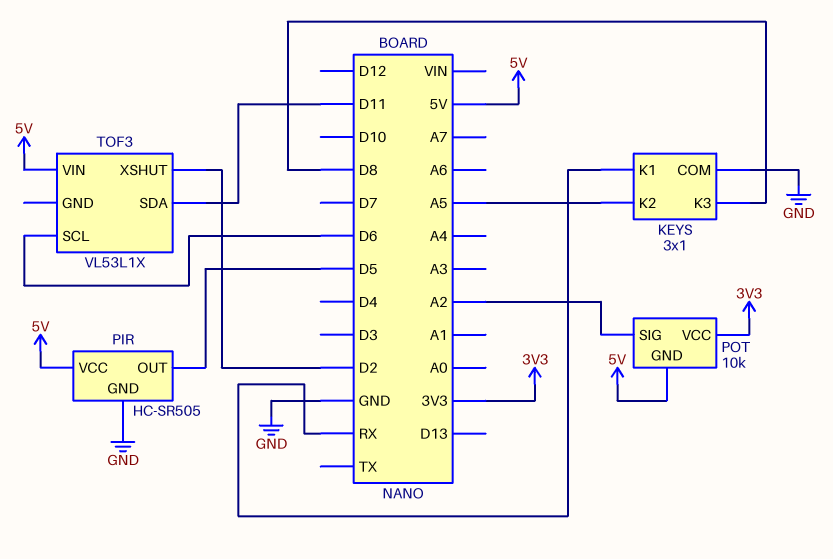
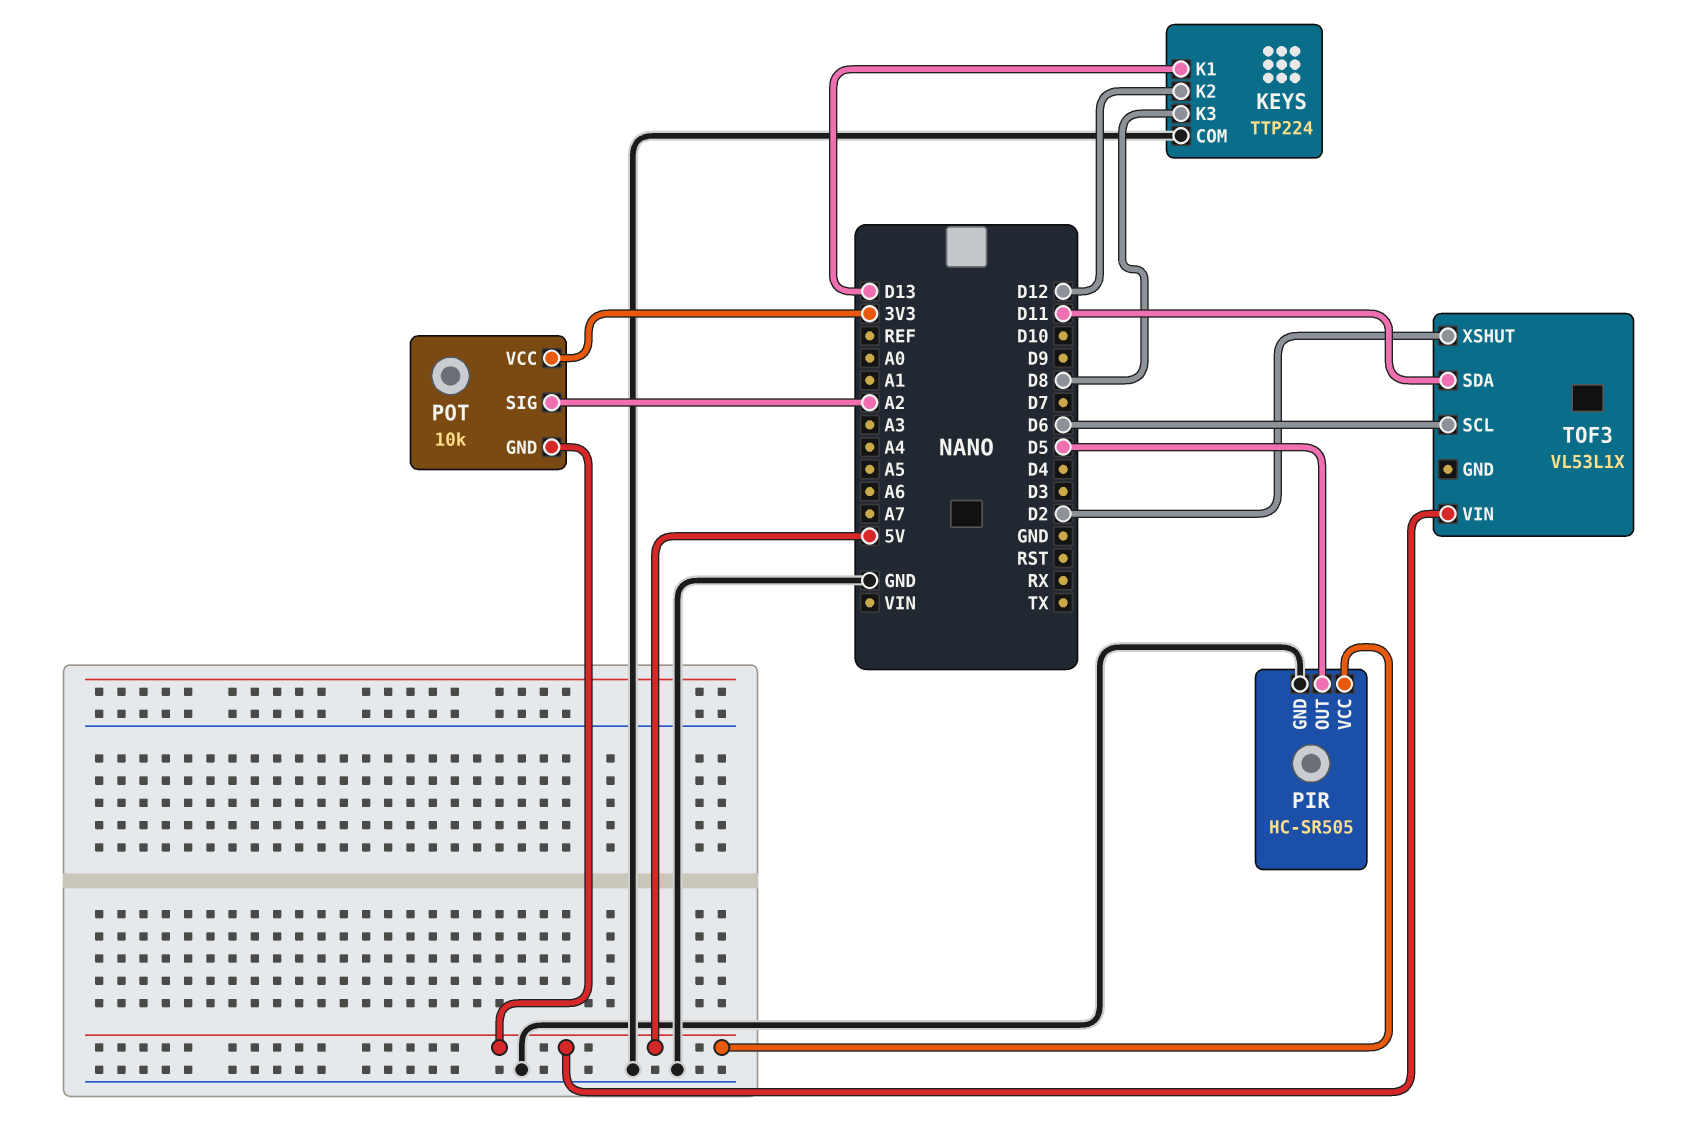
KEYS: 3x1 -> TTP224
KEYS pin K1: RX -> D13
KEYS pin K2: A5 -> D12

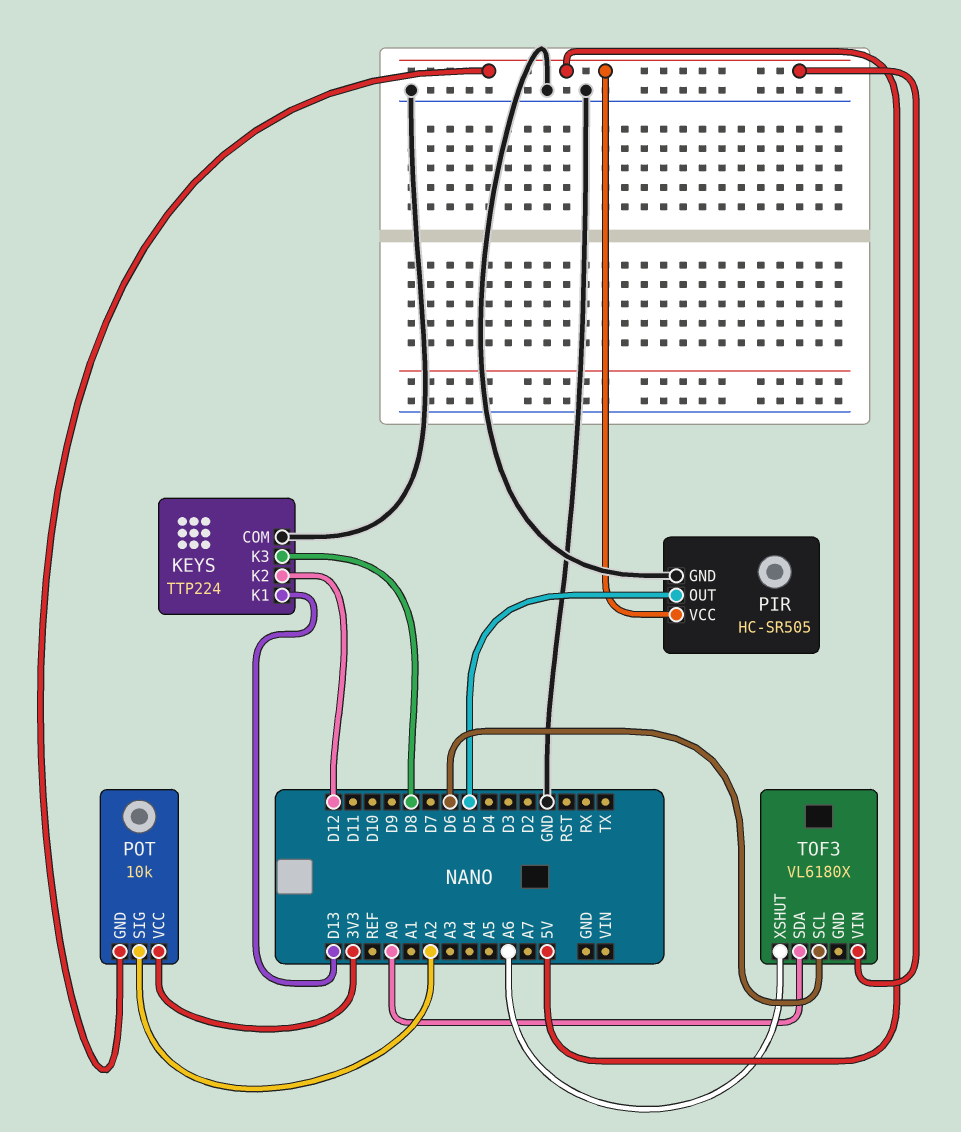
TOF3: VL53L1X -> VL6180X
TOF3 pin SDA: D11 -> A0
TOF3 pin XSHUT: D2 -> A6

